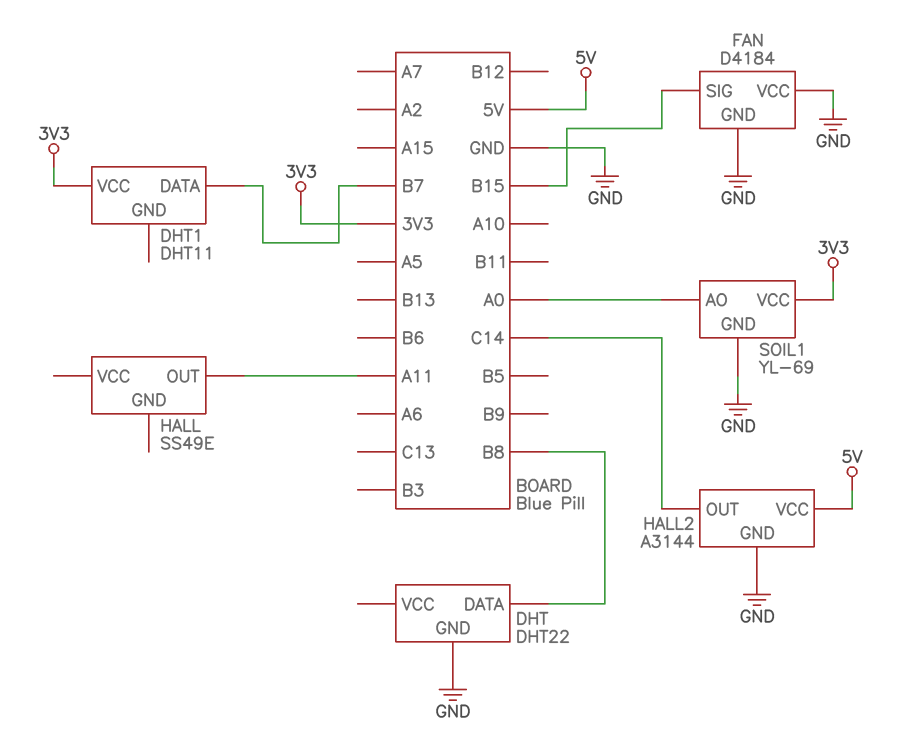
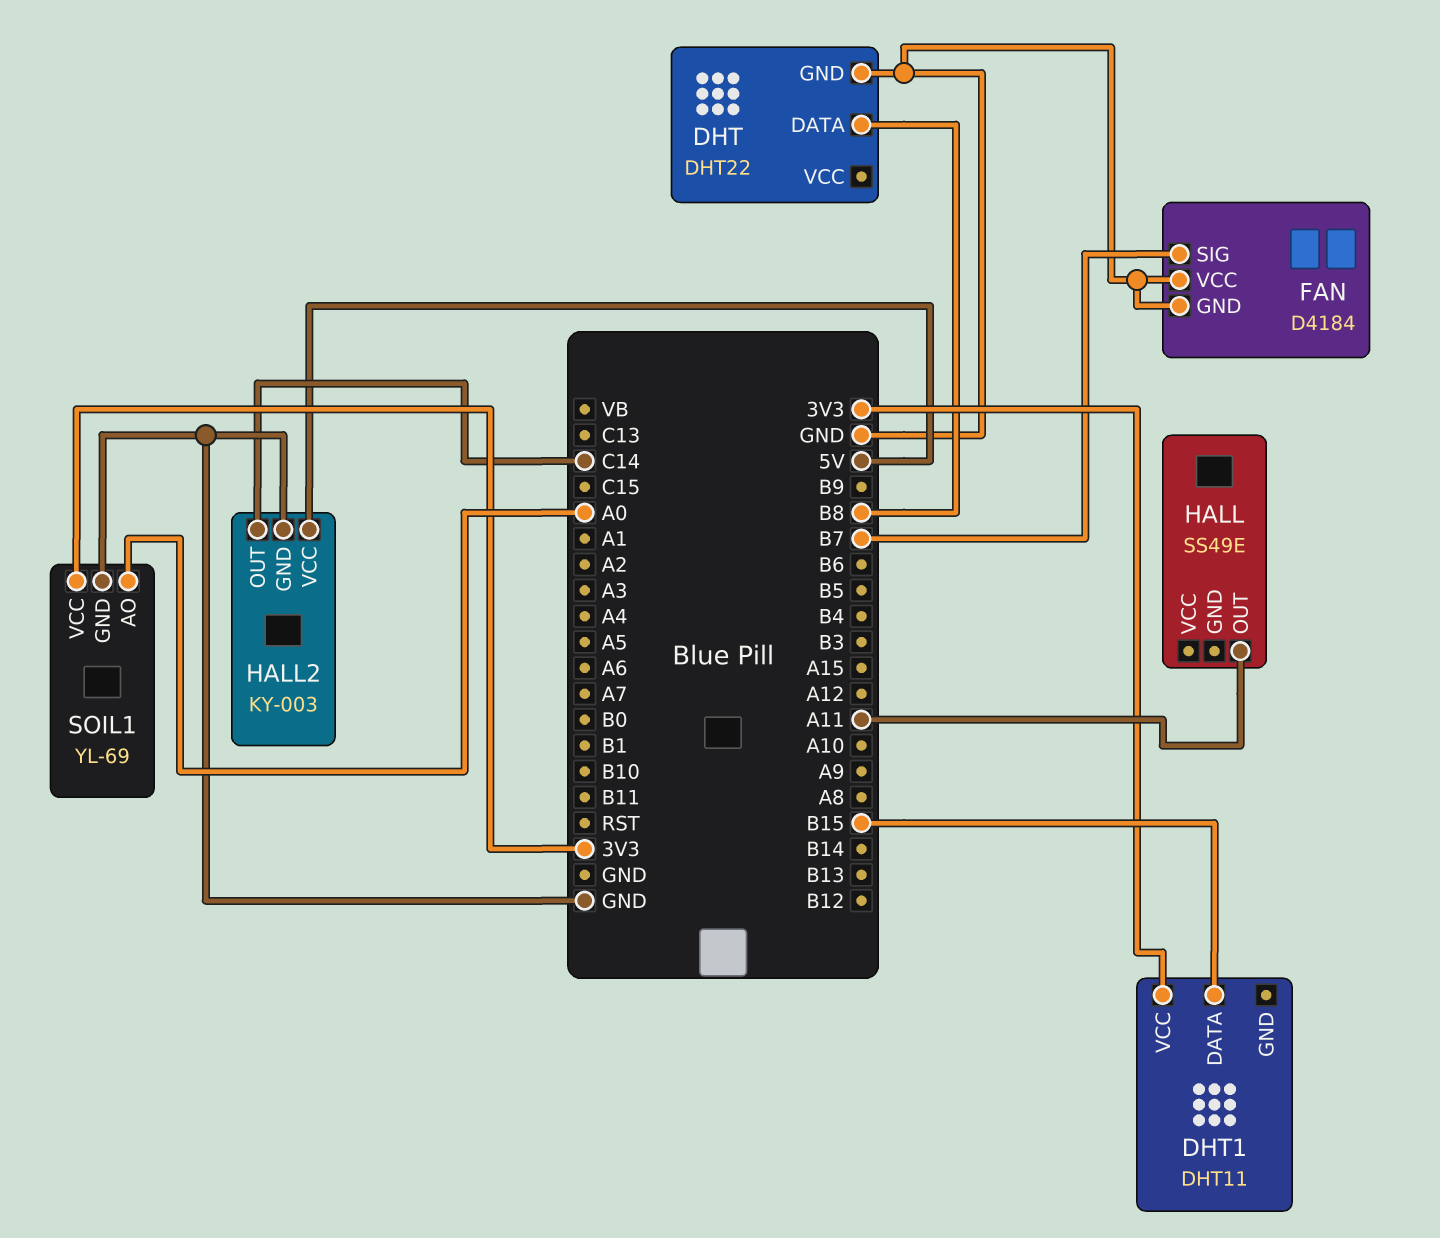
DHT1 pin DATA: B7 -> B15
FAN pin SIG: B15 -> B7
HALL2: A3144 -> KY-003

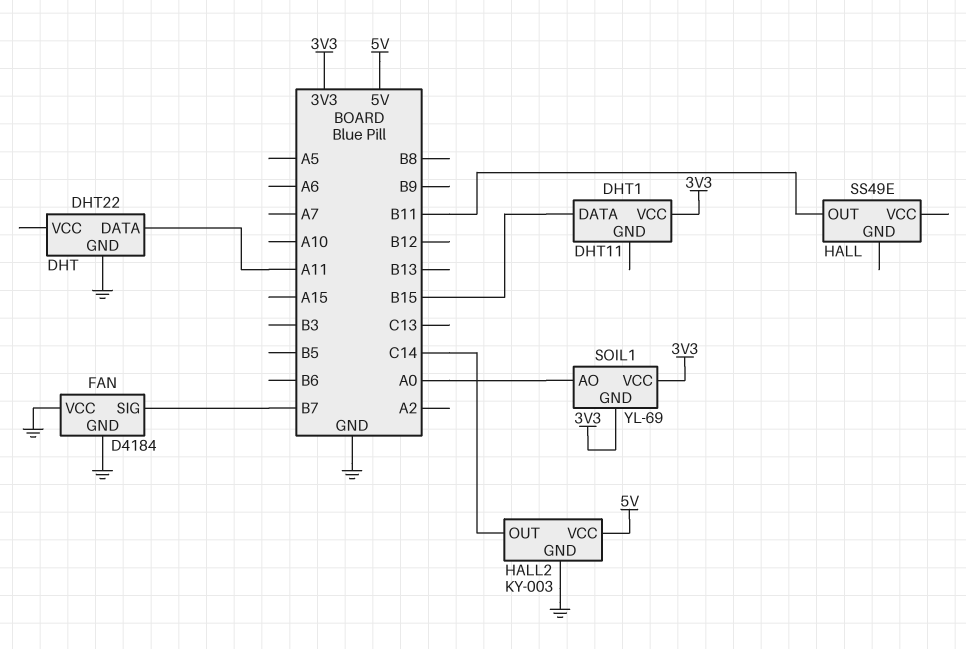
DHT pin DATA: B8 -> A11
HALL pin OUT: A11 -> B11
SOIL1 pin GND: GND -> 3V3

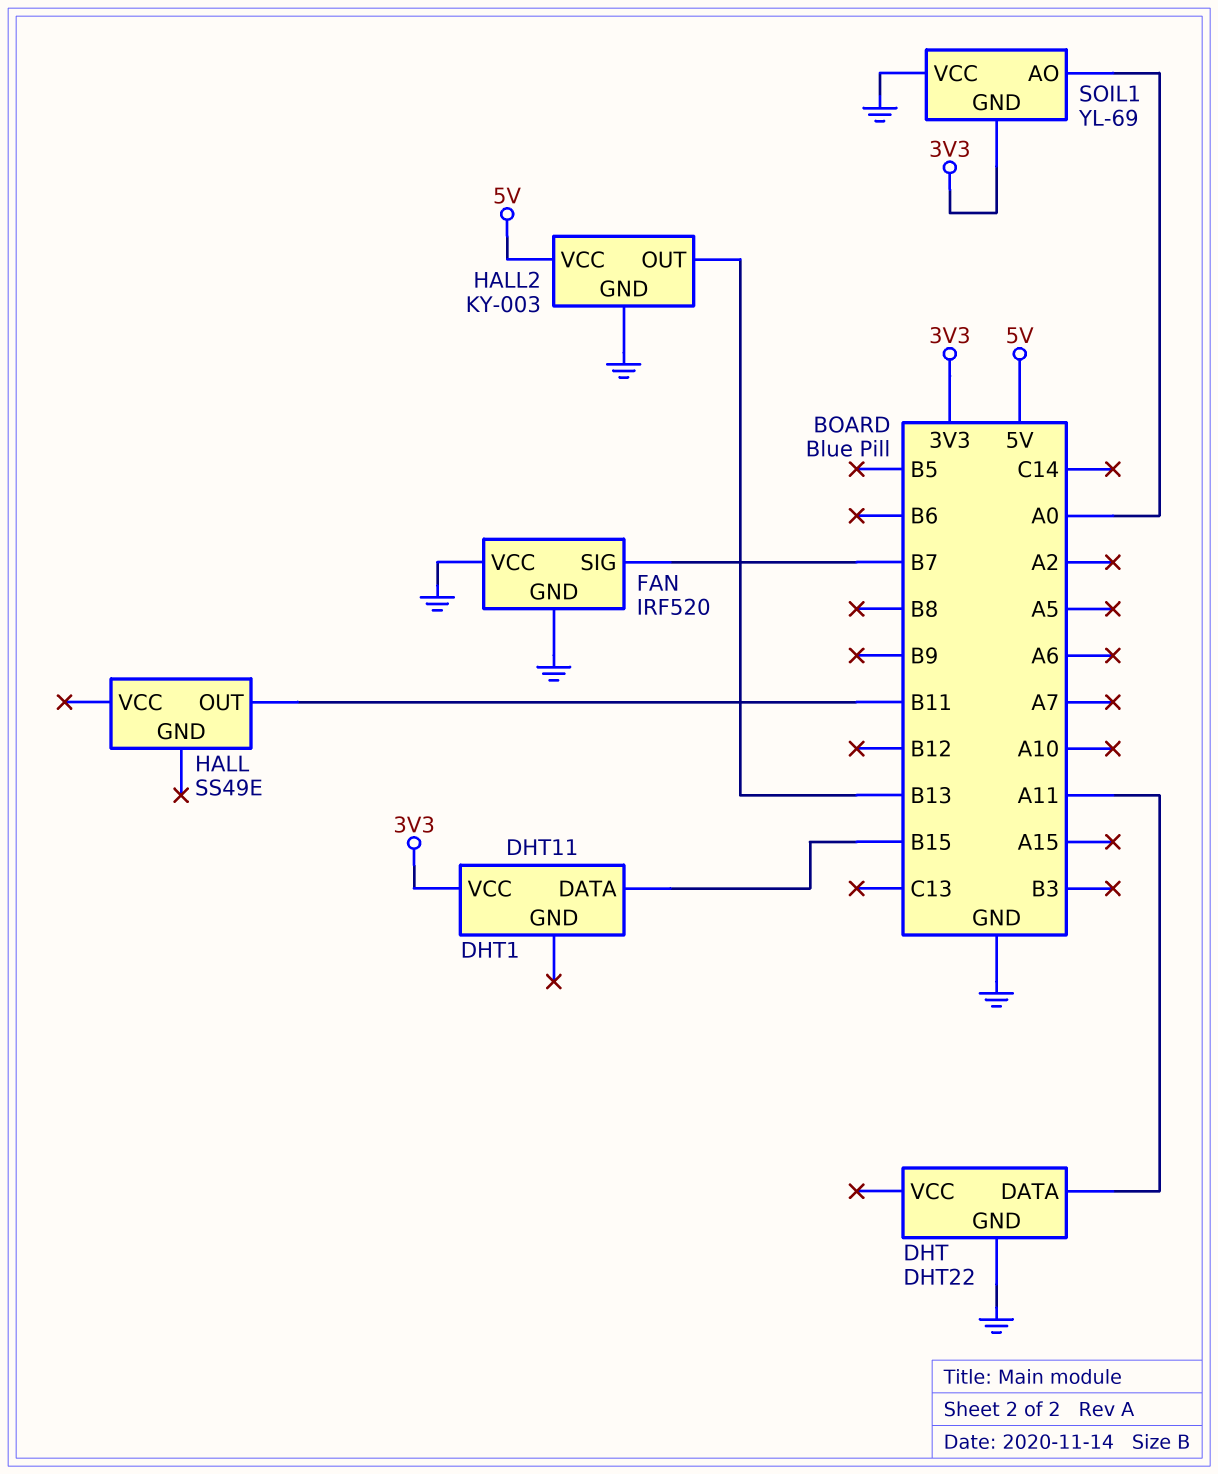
FAN: D4184 -> IRF520
HALL2 pin OUT: C14 -> B13
SOIL1 pin VCC: 3V3 -> GND

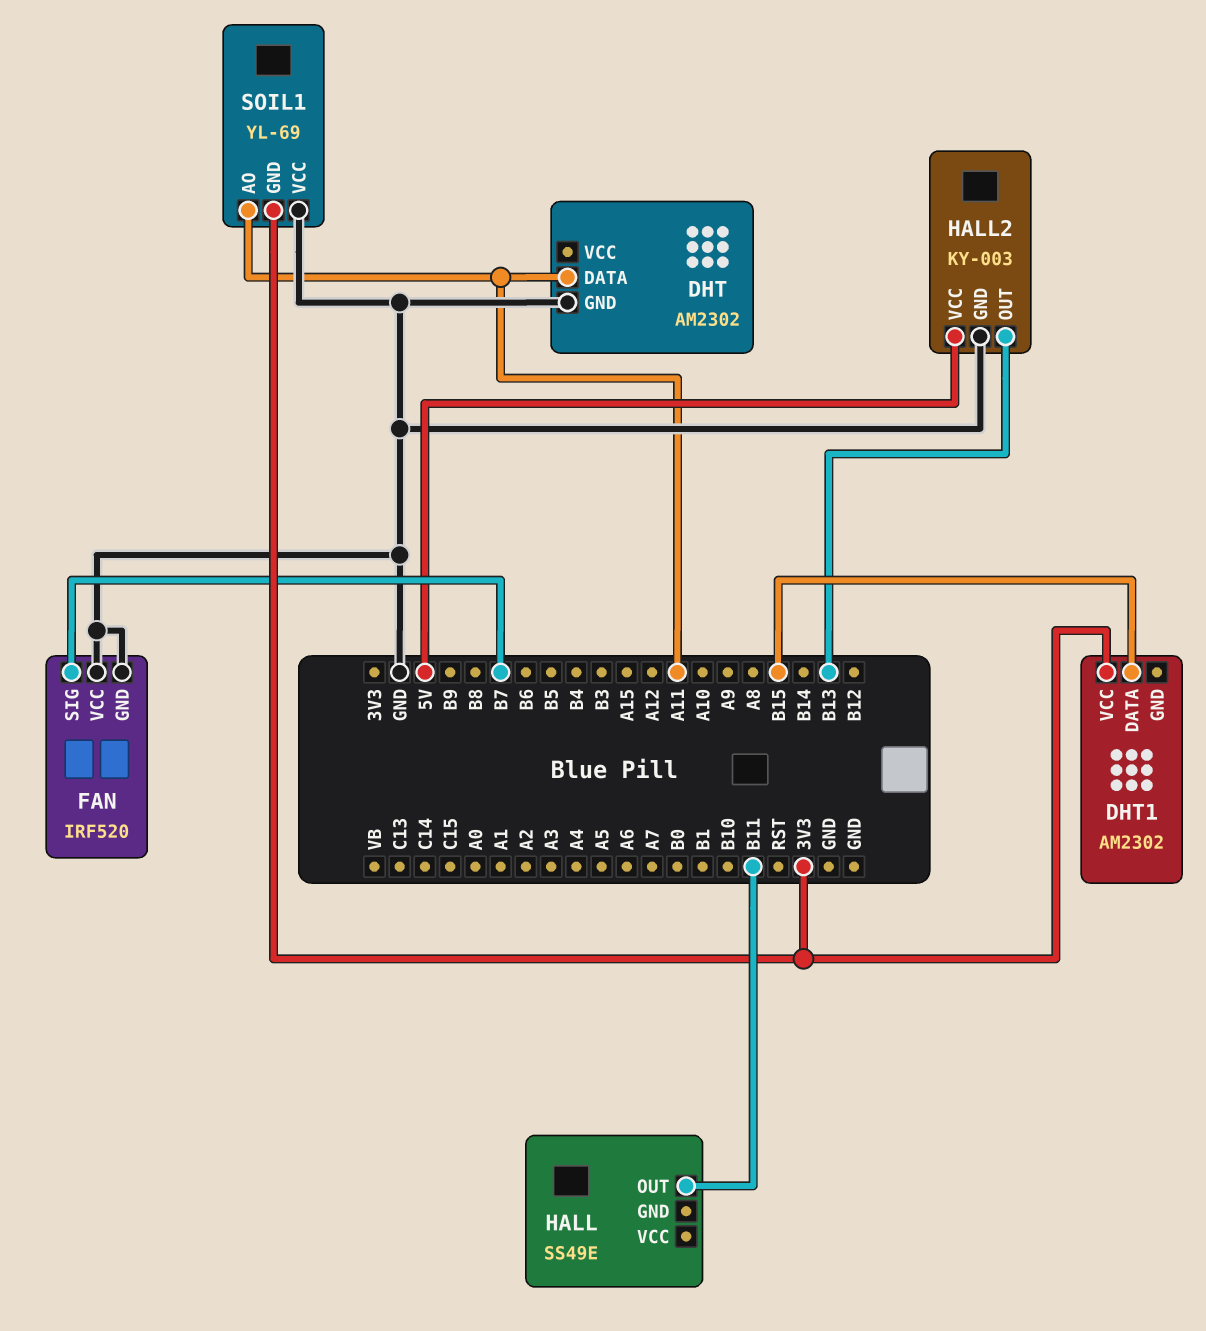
DHT: DHT22 -> AM2302
DHT1: DHT11 -> AM2302
SOIL1 pin AO: A0 -> A11

